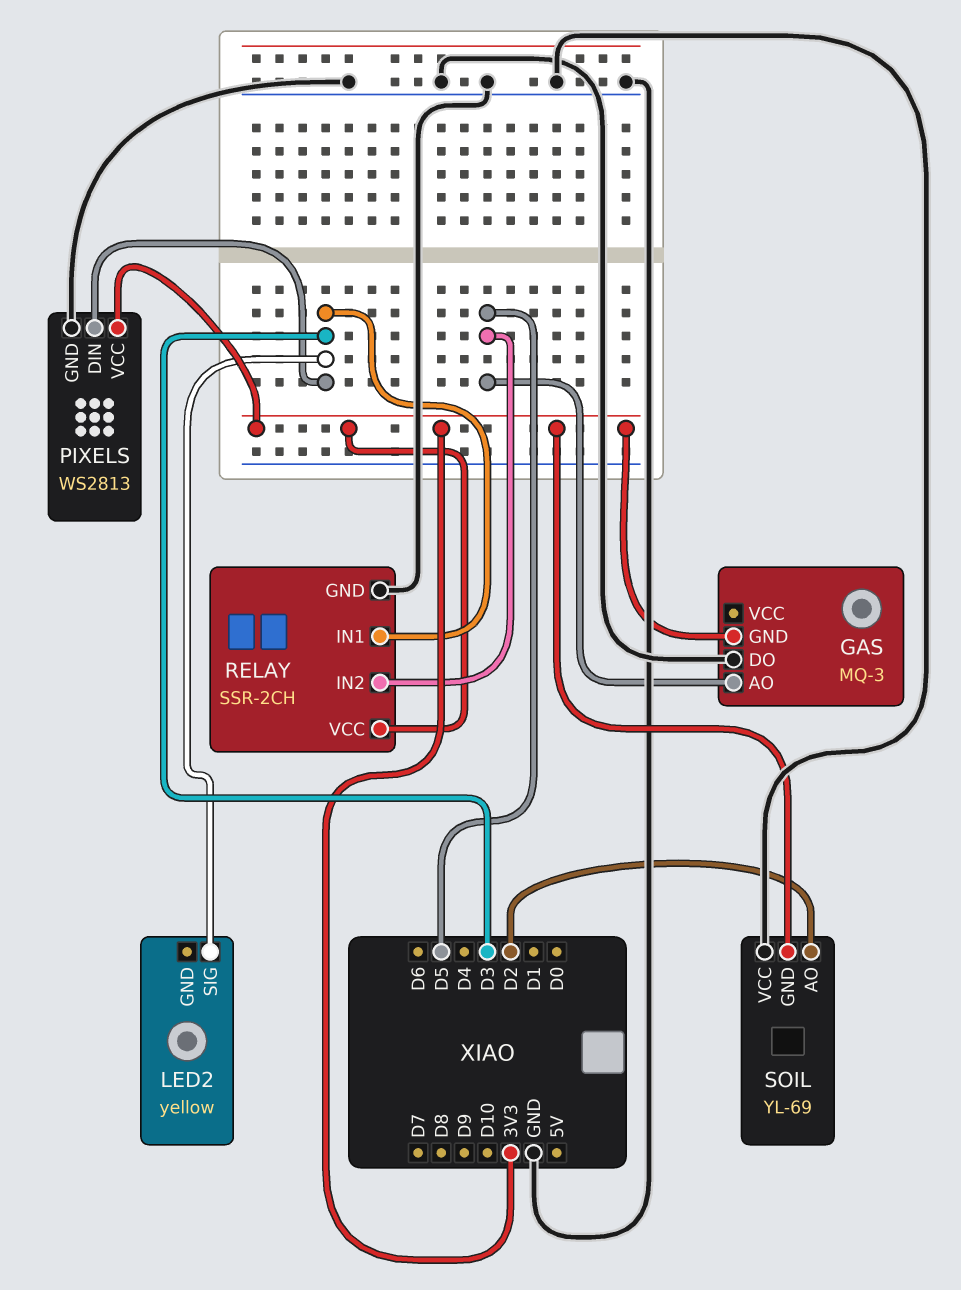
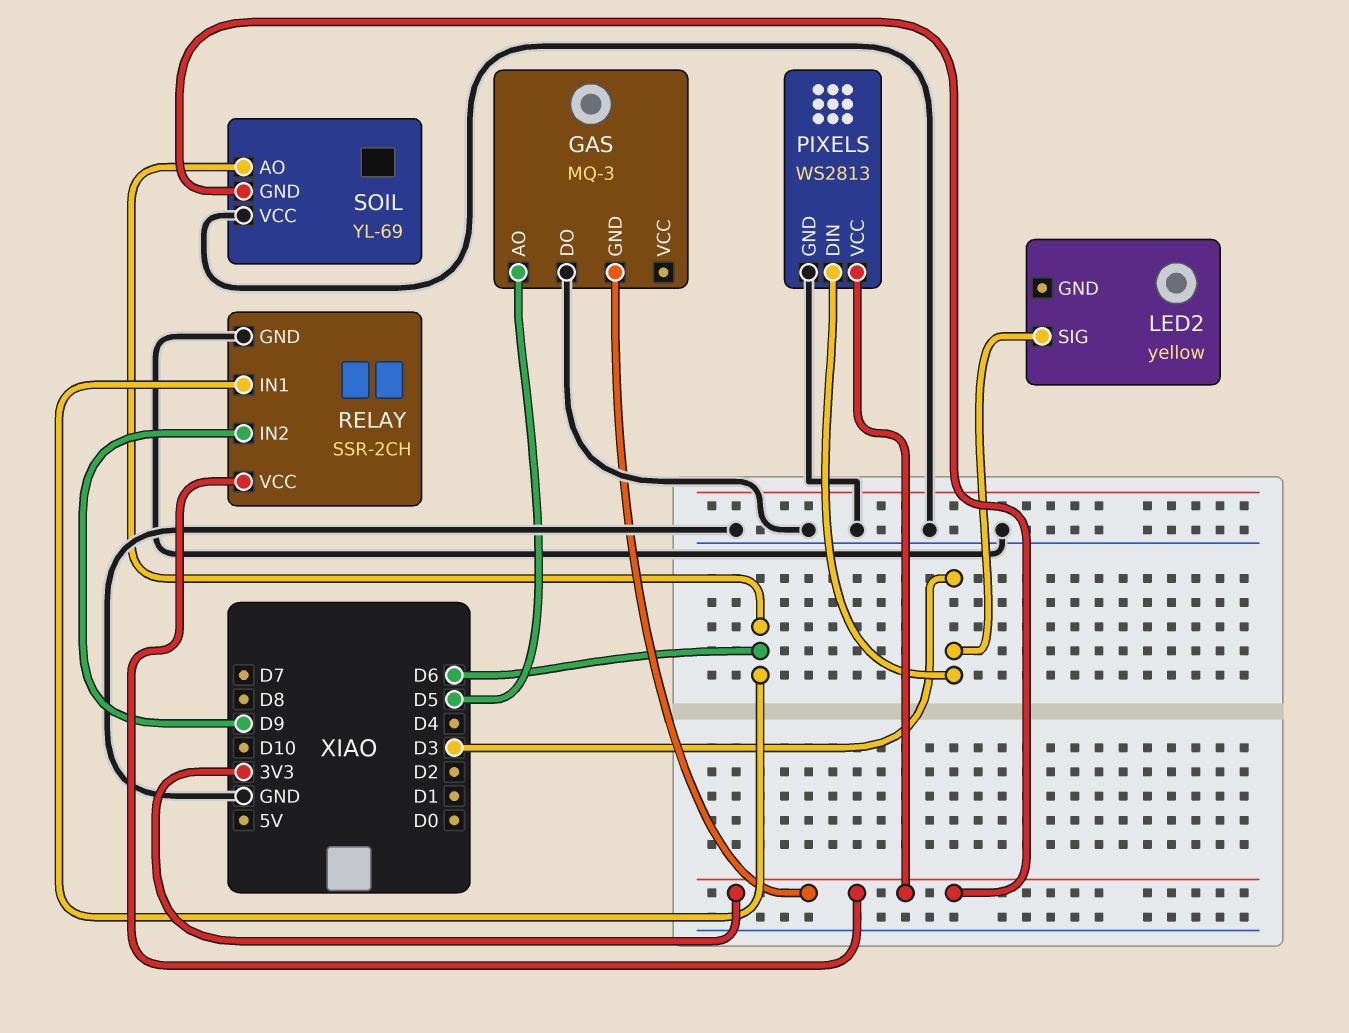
RELAY pin IN1: D3 -> D6
RELAY pin IN2: D5 -> D9
SOIL pin AO: D2 -> D6

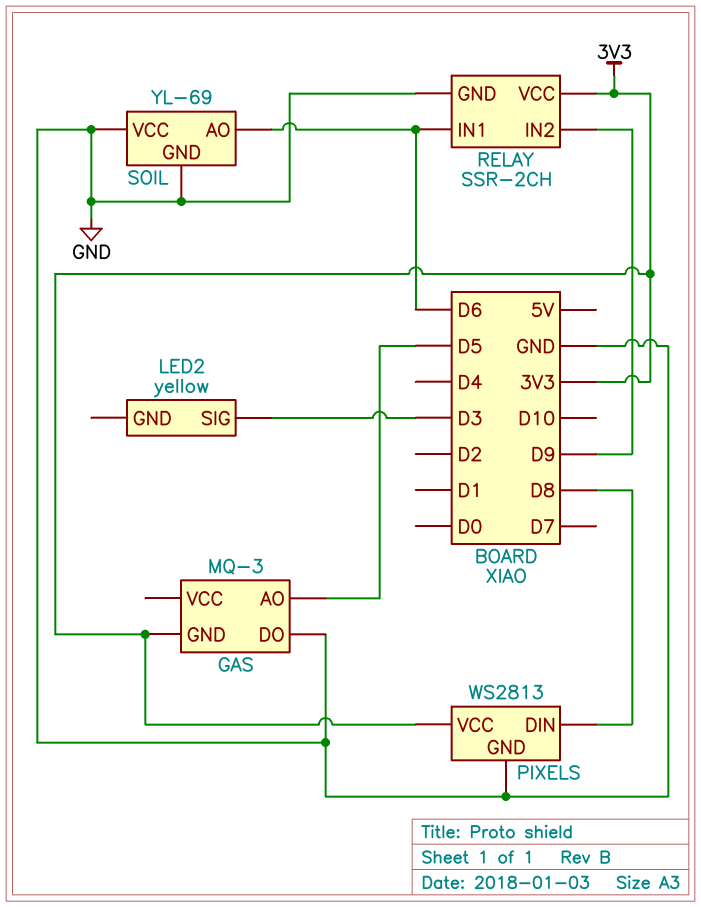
PIXELS pin DIN: D3 -> D8
SOIL pin GND: 3V3 -> GND

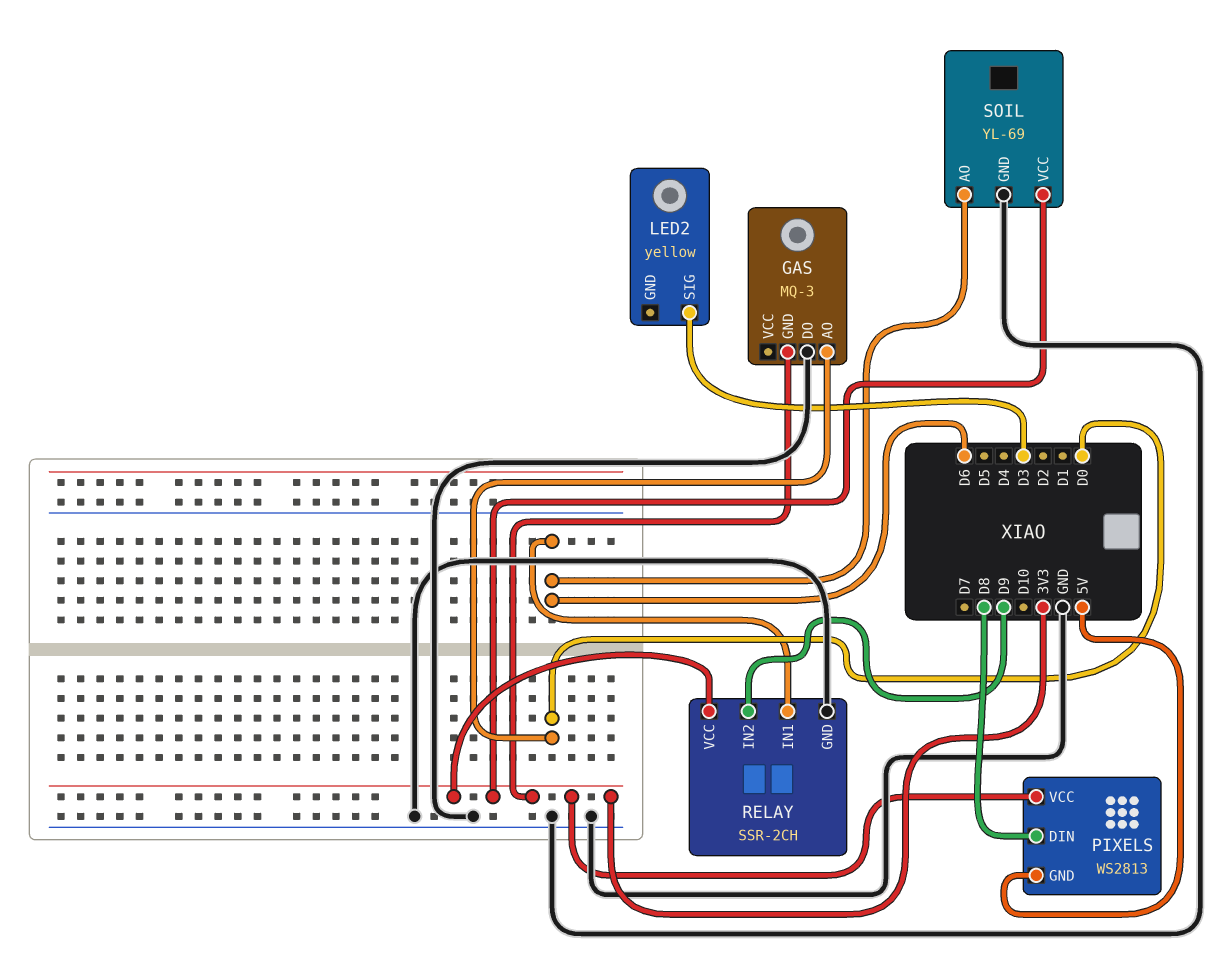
GAS pin AO: D5 -> D0
PIXELS pin GND: GND -> 5V
SOIL pin VCC: GND -> 3V3

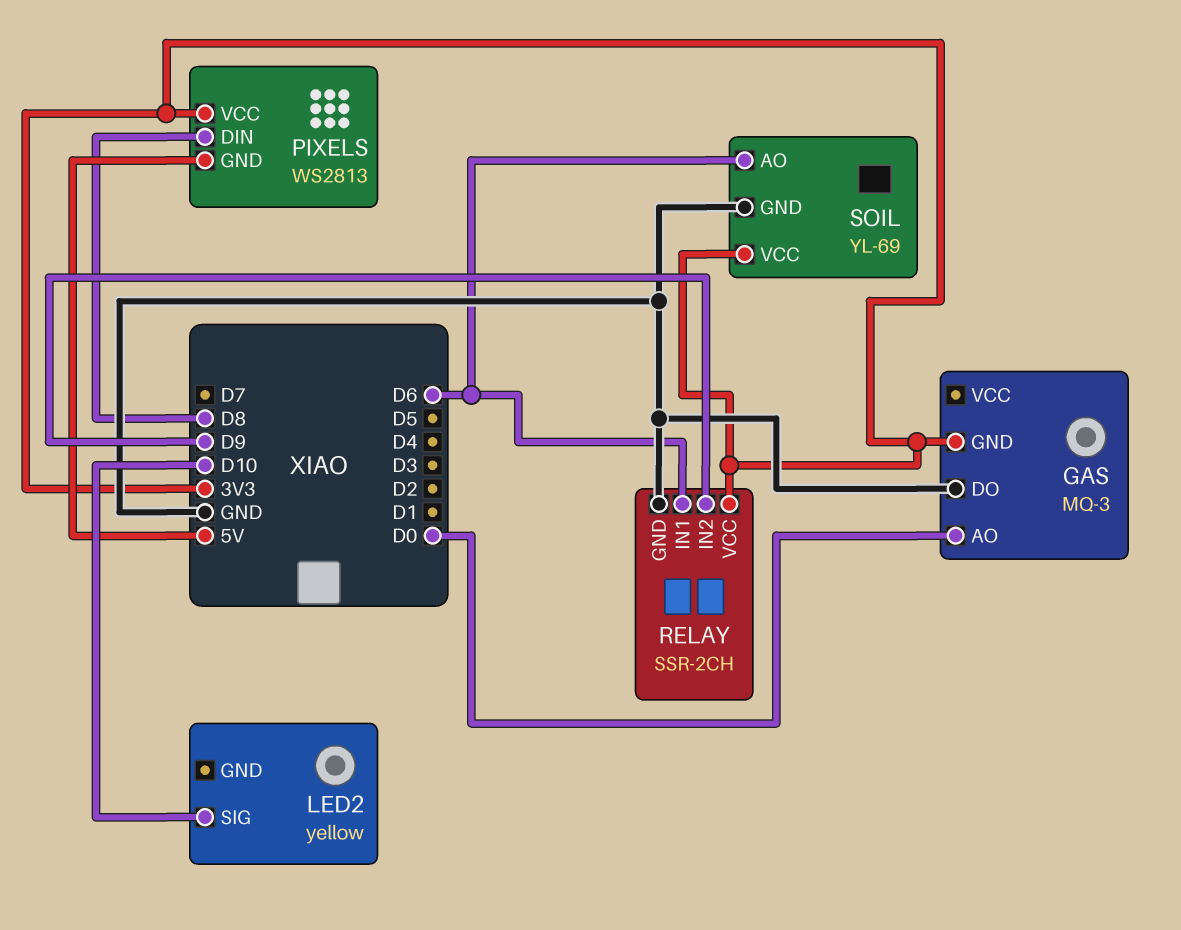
LED2 pin SIG: D3 -> D10

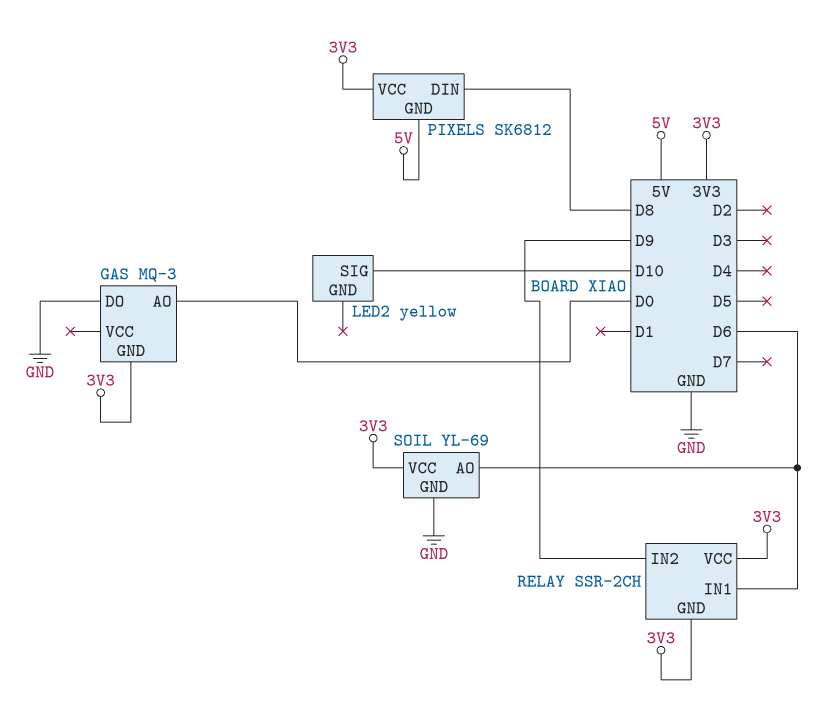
PIXELS: WS2813 -> SK6812
RELAY pin GND: GND -> 3V3

